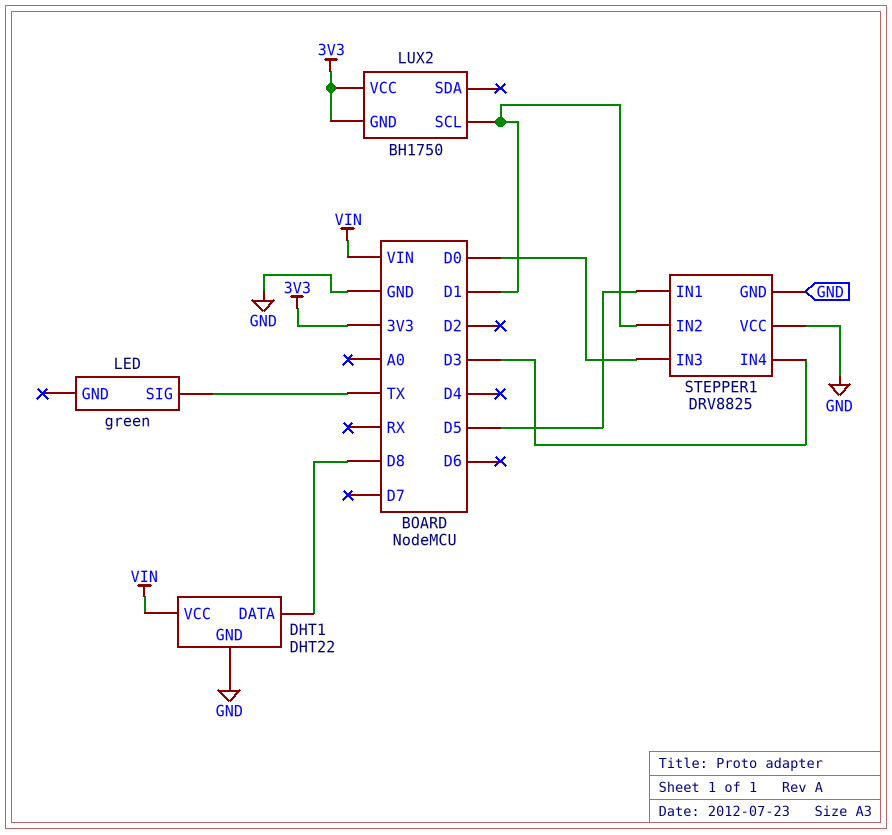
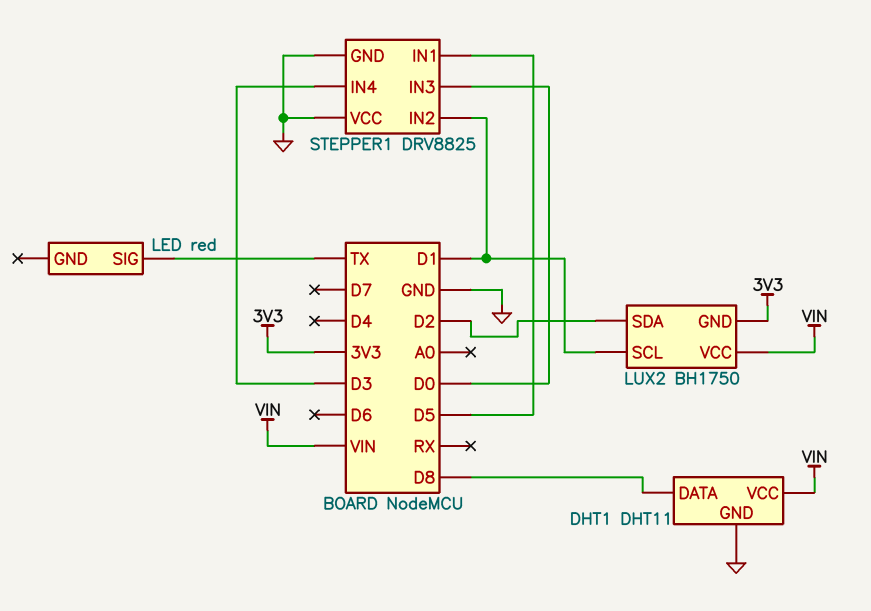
DHT1: DHT22 -> DHT11
LED: green -> red
LUX2 pin SDA: none -> D2
LUX2 pin VCC: 3V3 -> VIN

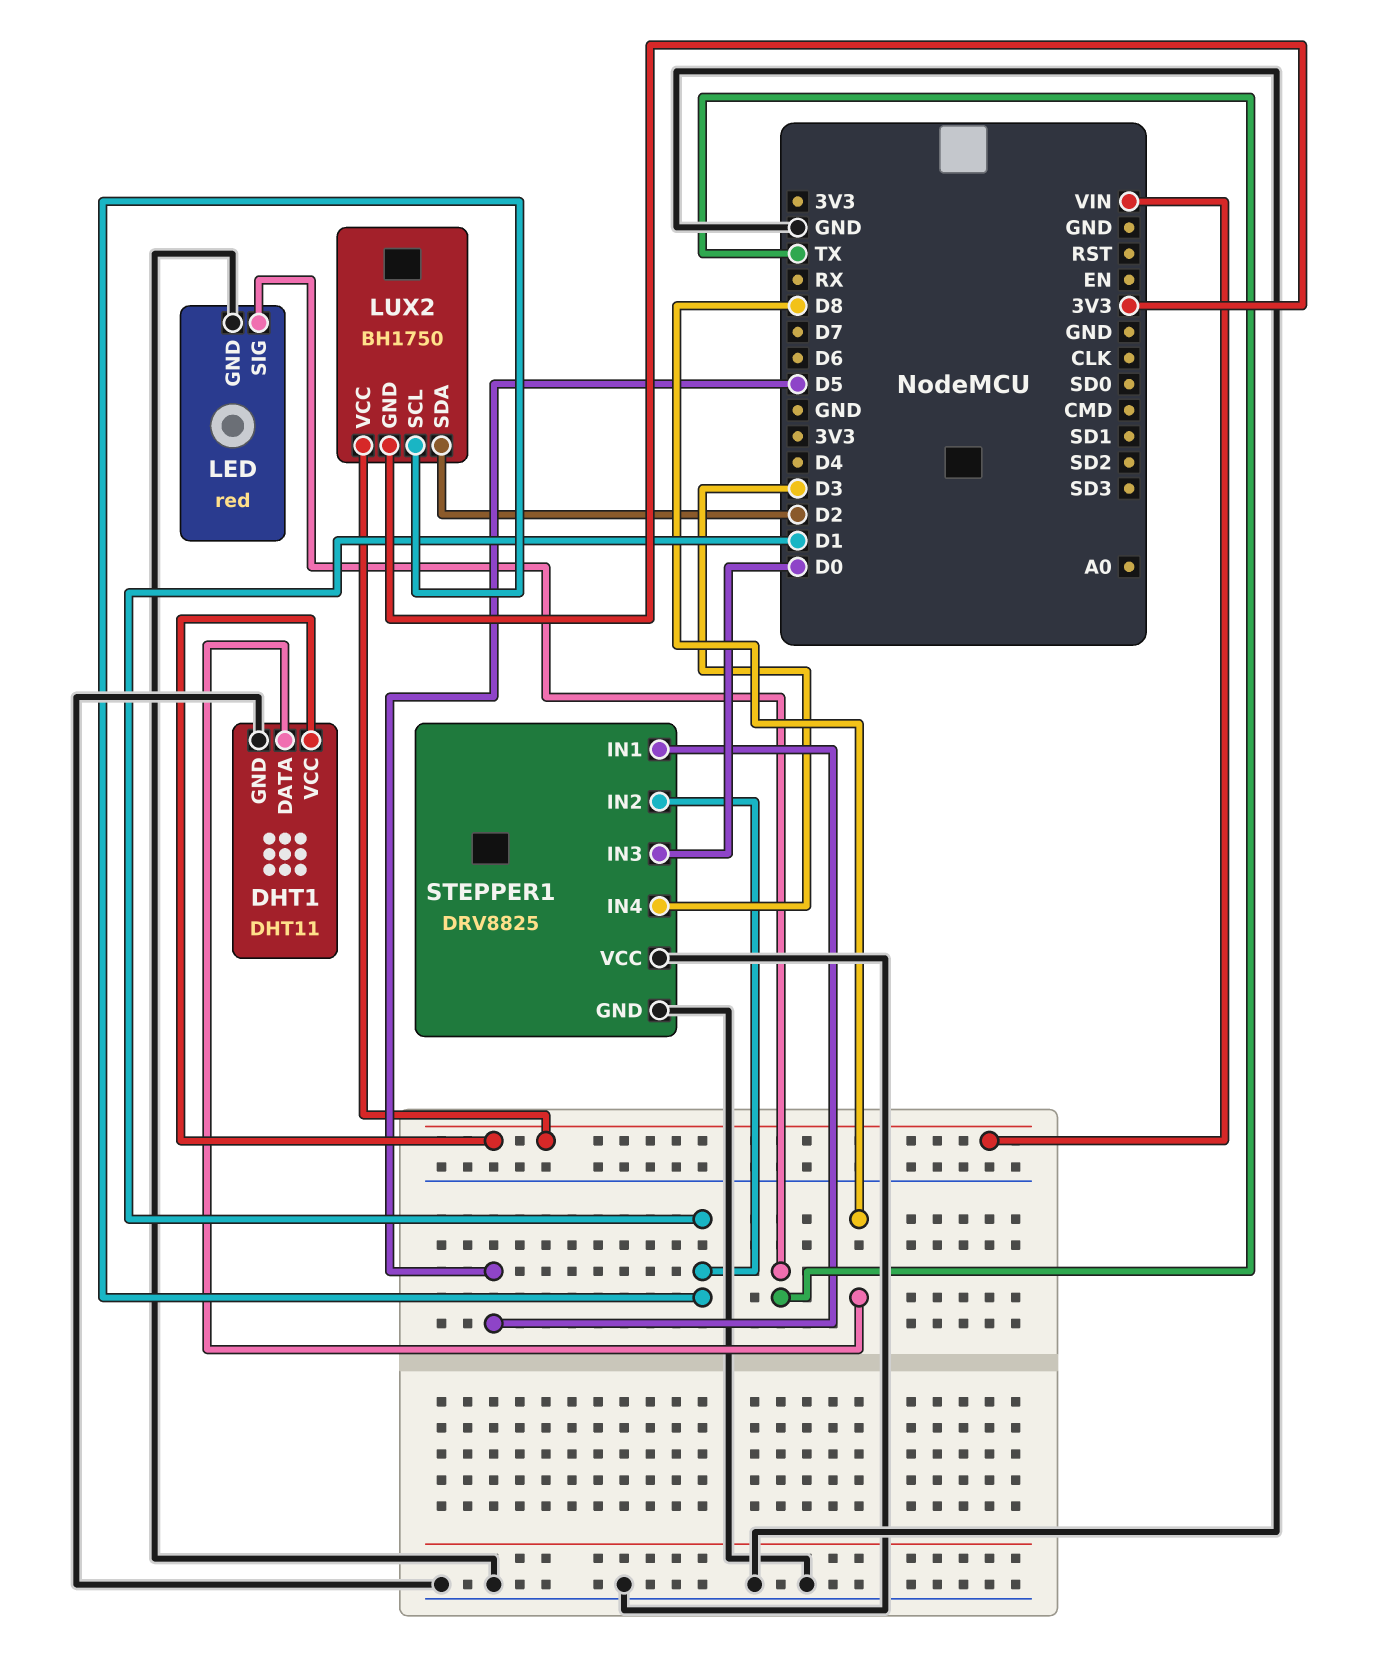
LED pin GND: none -> GND

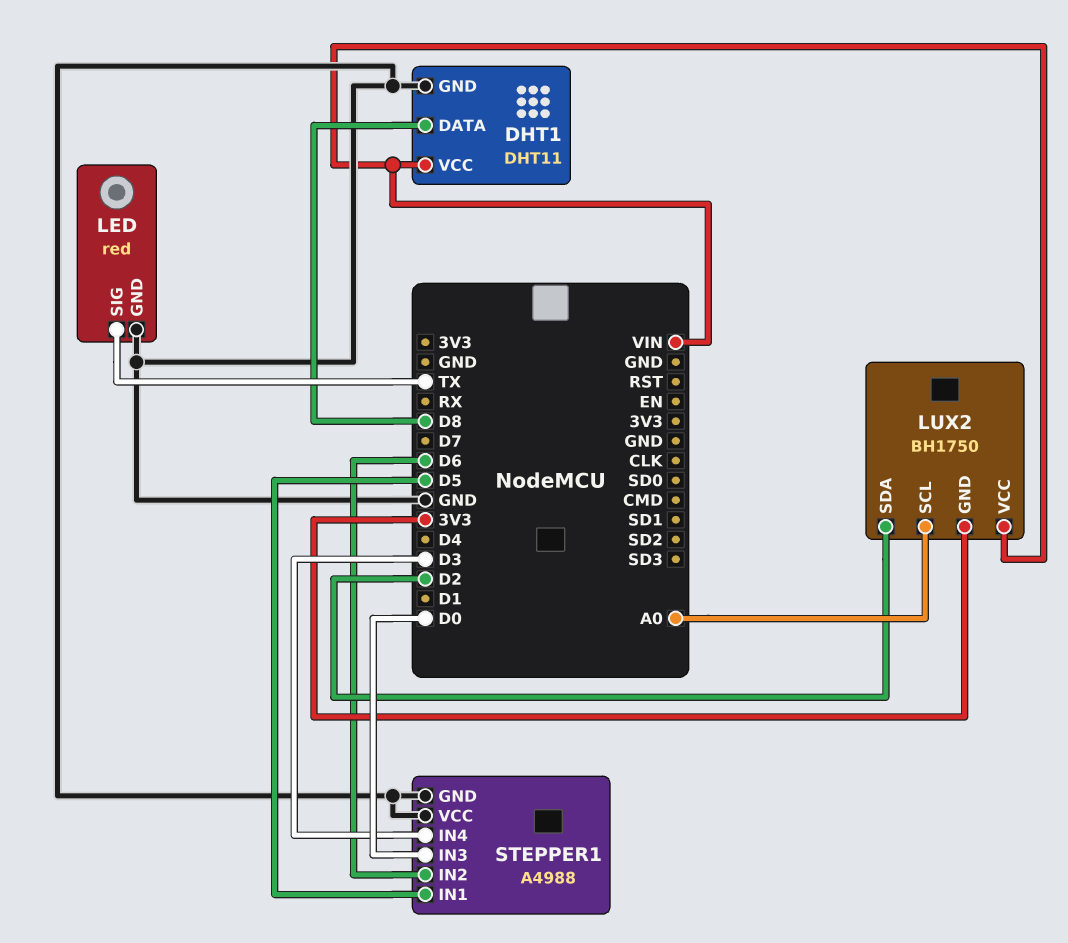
LUX2 pin SCL: D1 -> A0
STEPPER1: DRV8825 -> A4988
STEPPER1 pin IN2: D1 -> D6

